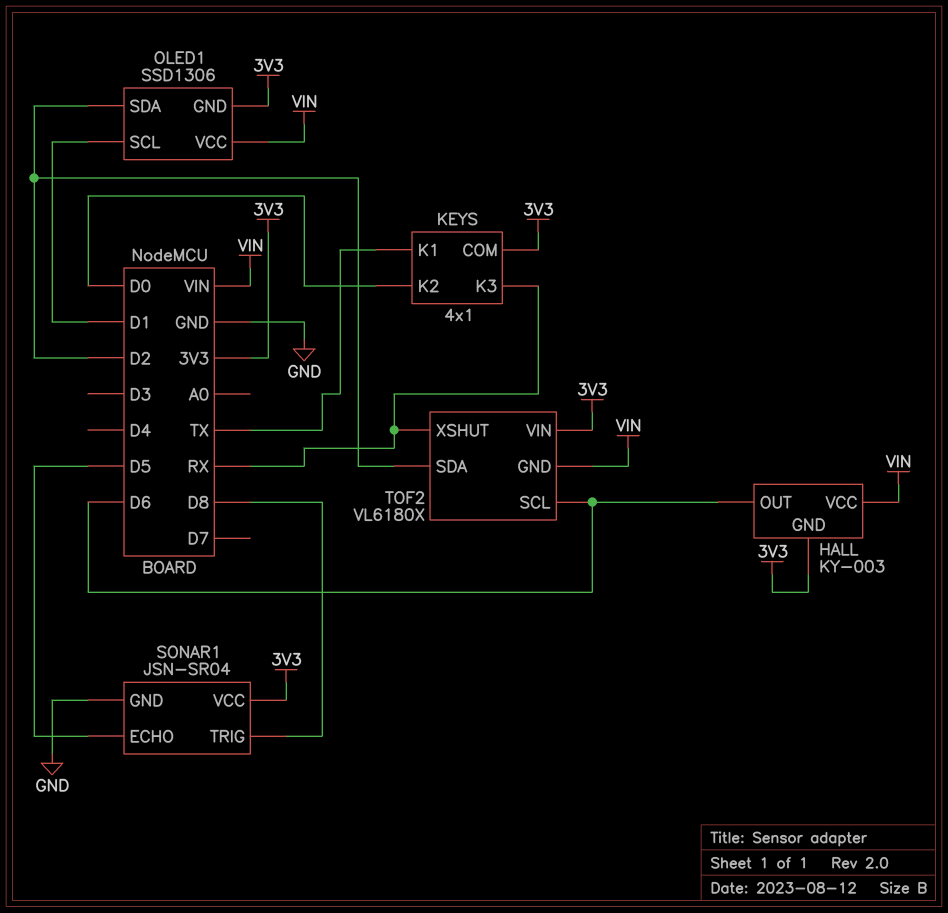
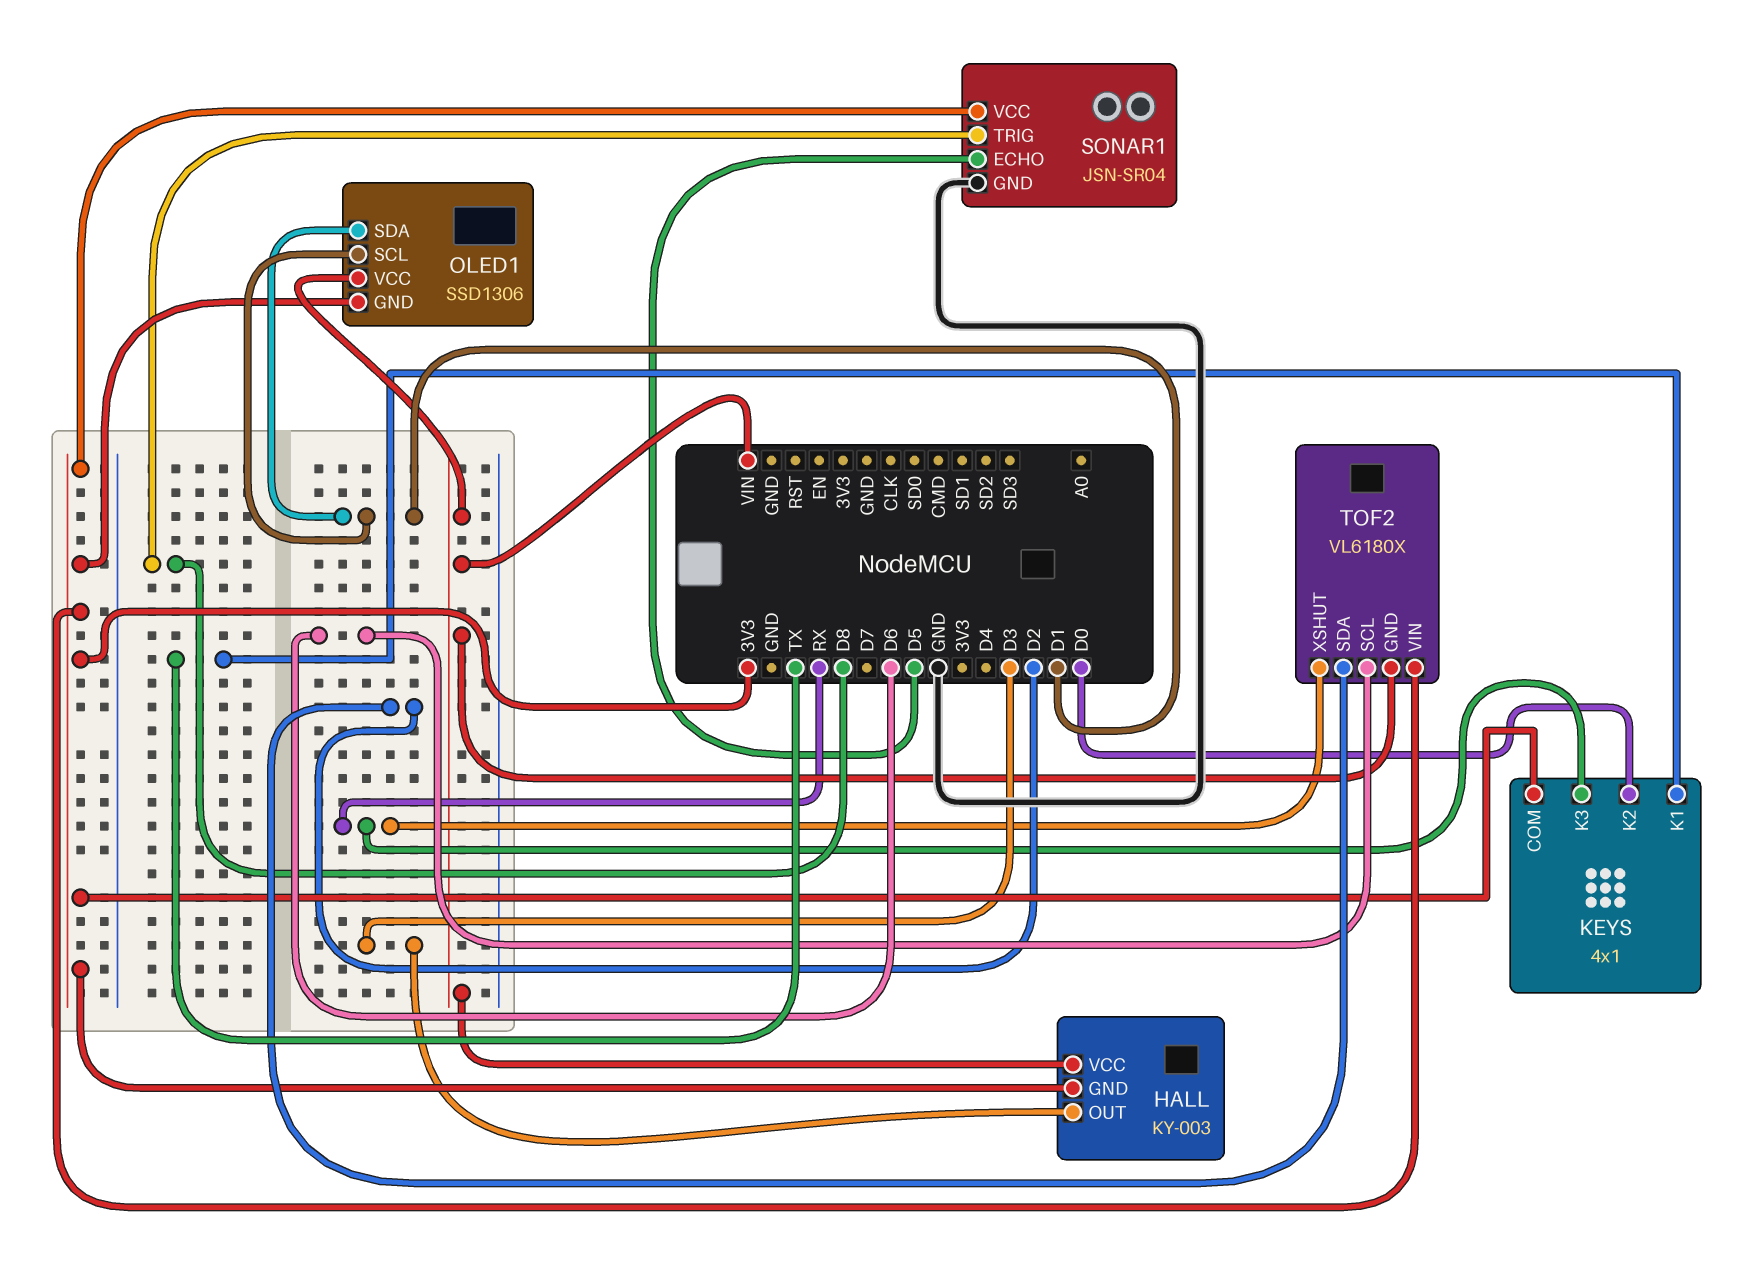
HALL pin OUT: D6 -> D3
OLED1 pin SDA: D2 -> D1

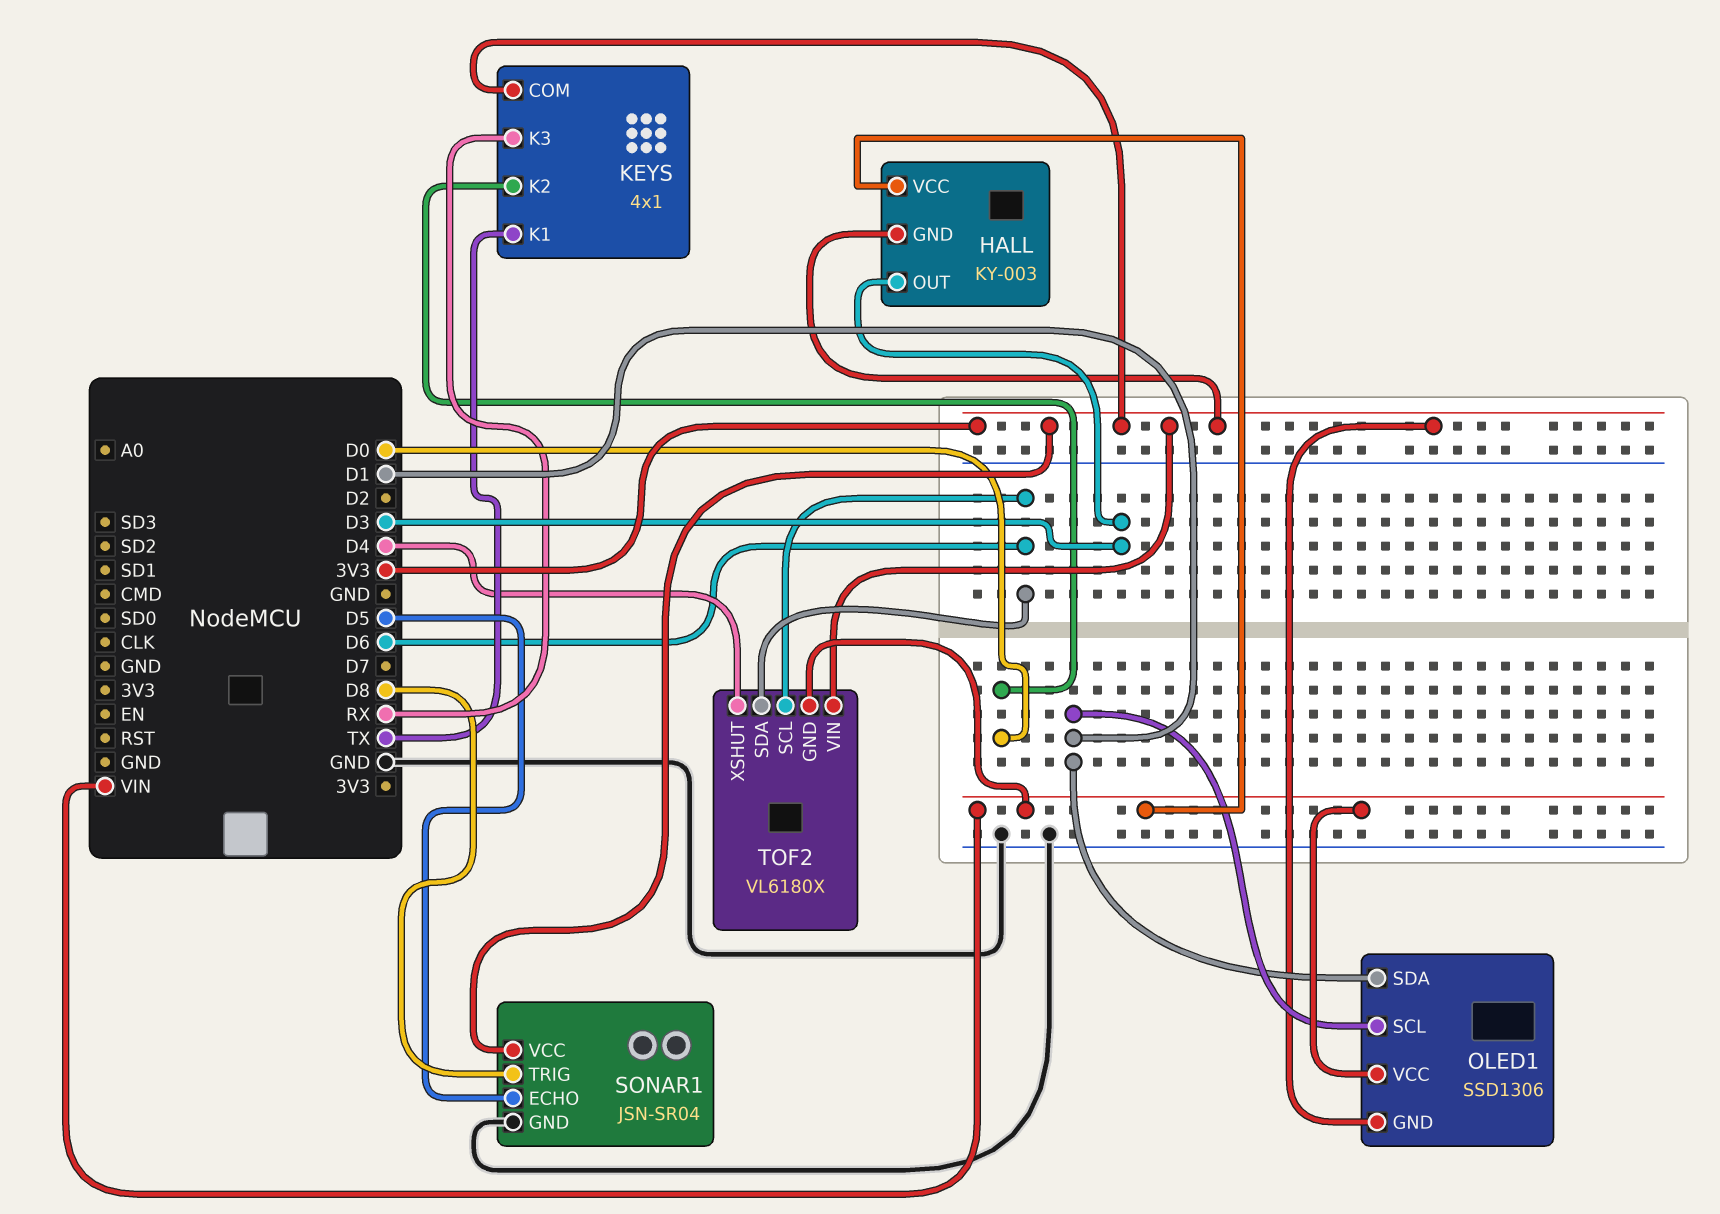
TOF2 pin SDA: D2 -> D6
TOF2 pin XSHUT: RX -> D4

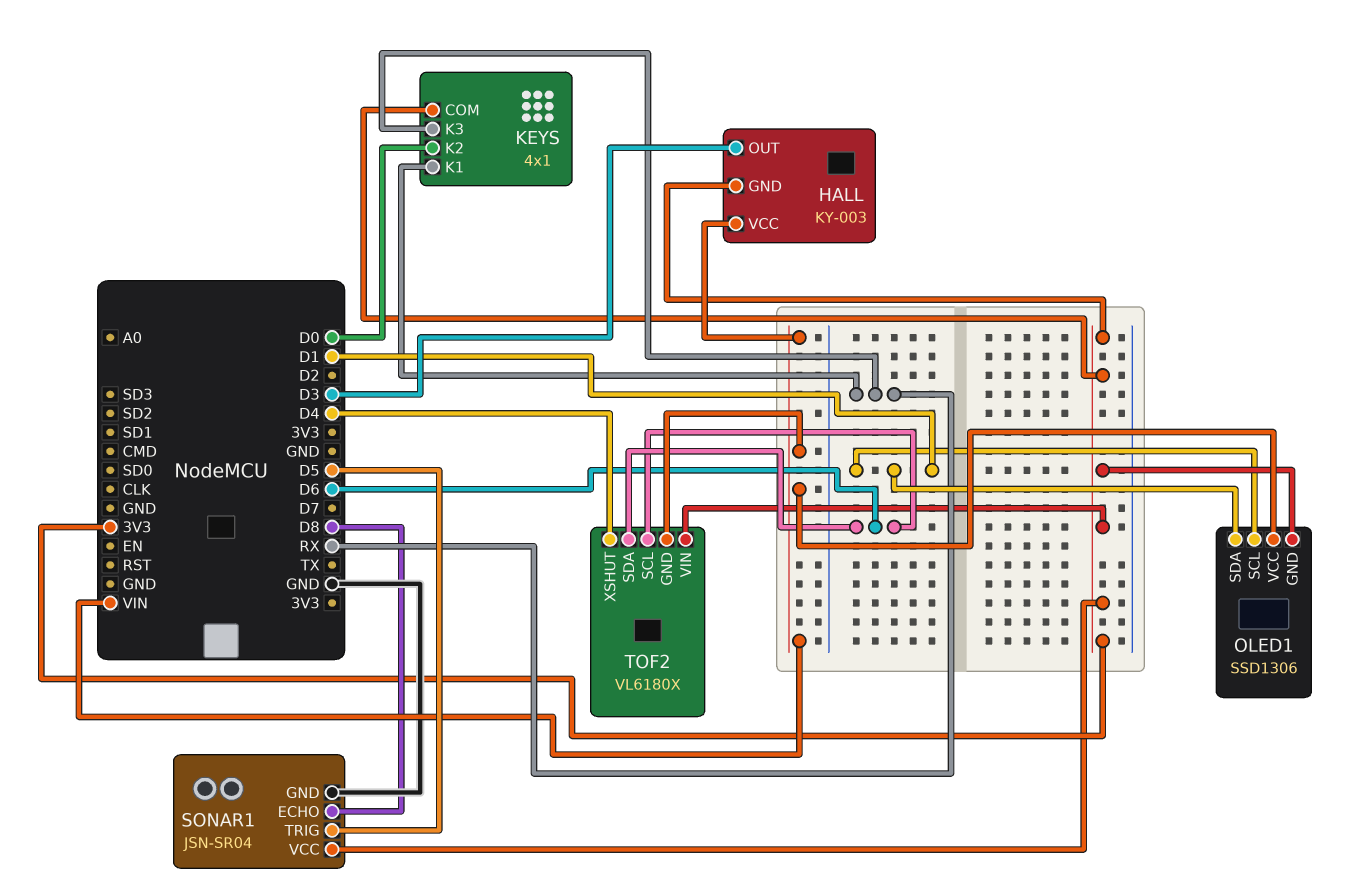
KEYS pin K1: TX -> RX
SONAR1 pin ECHO: D5 -> D8
SONAR1 pin TRIG: D8 -> D5

